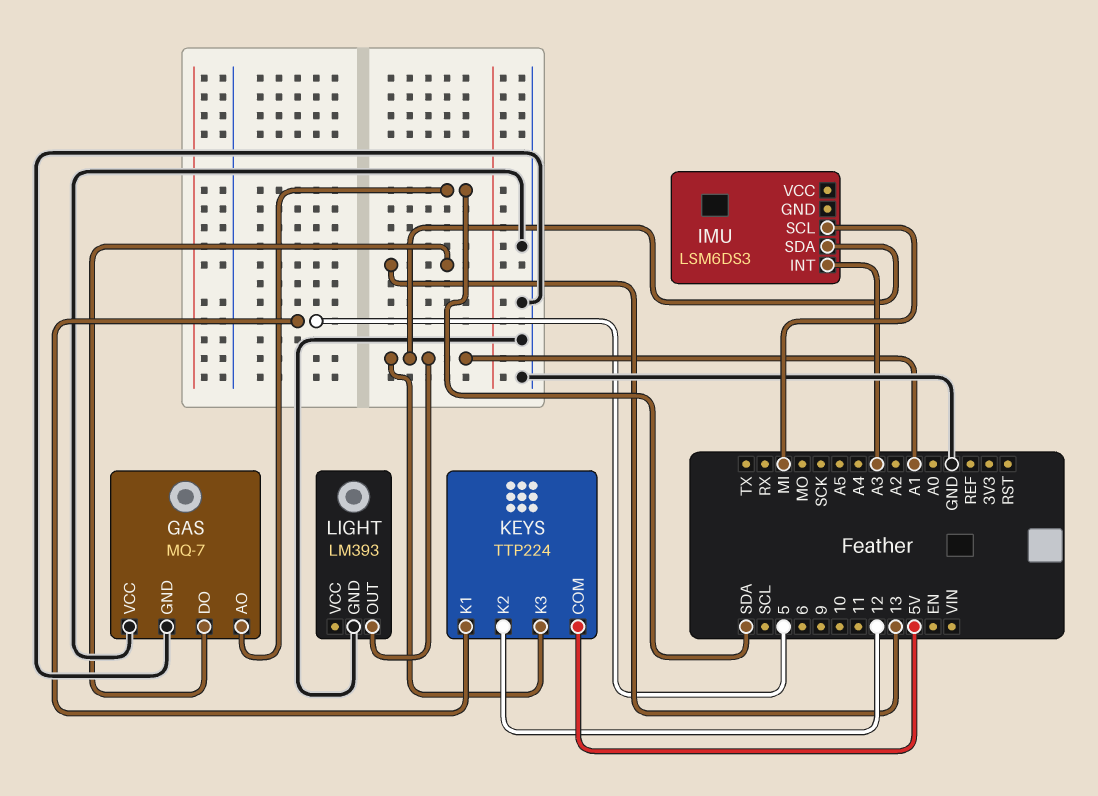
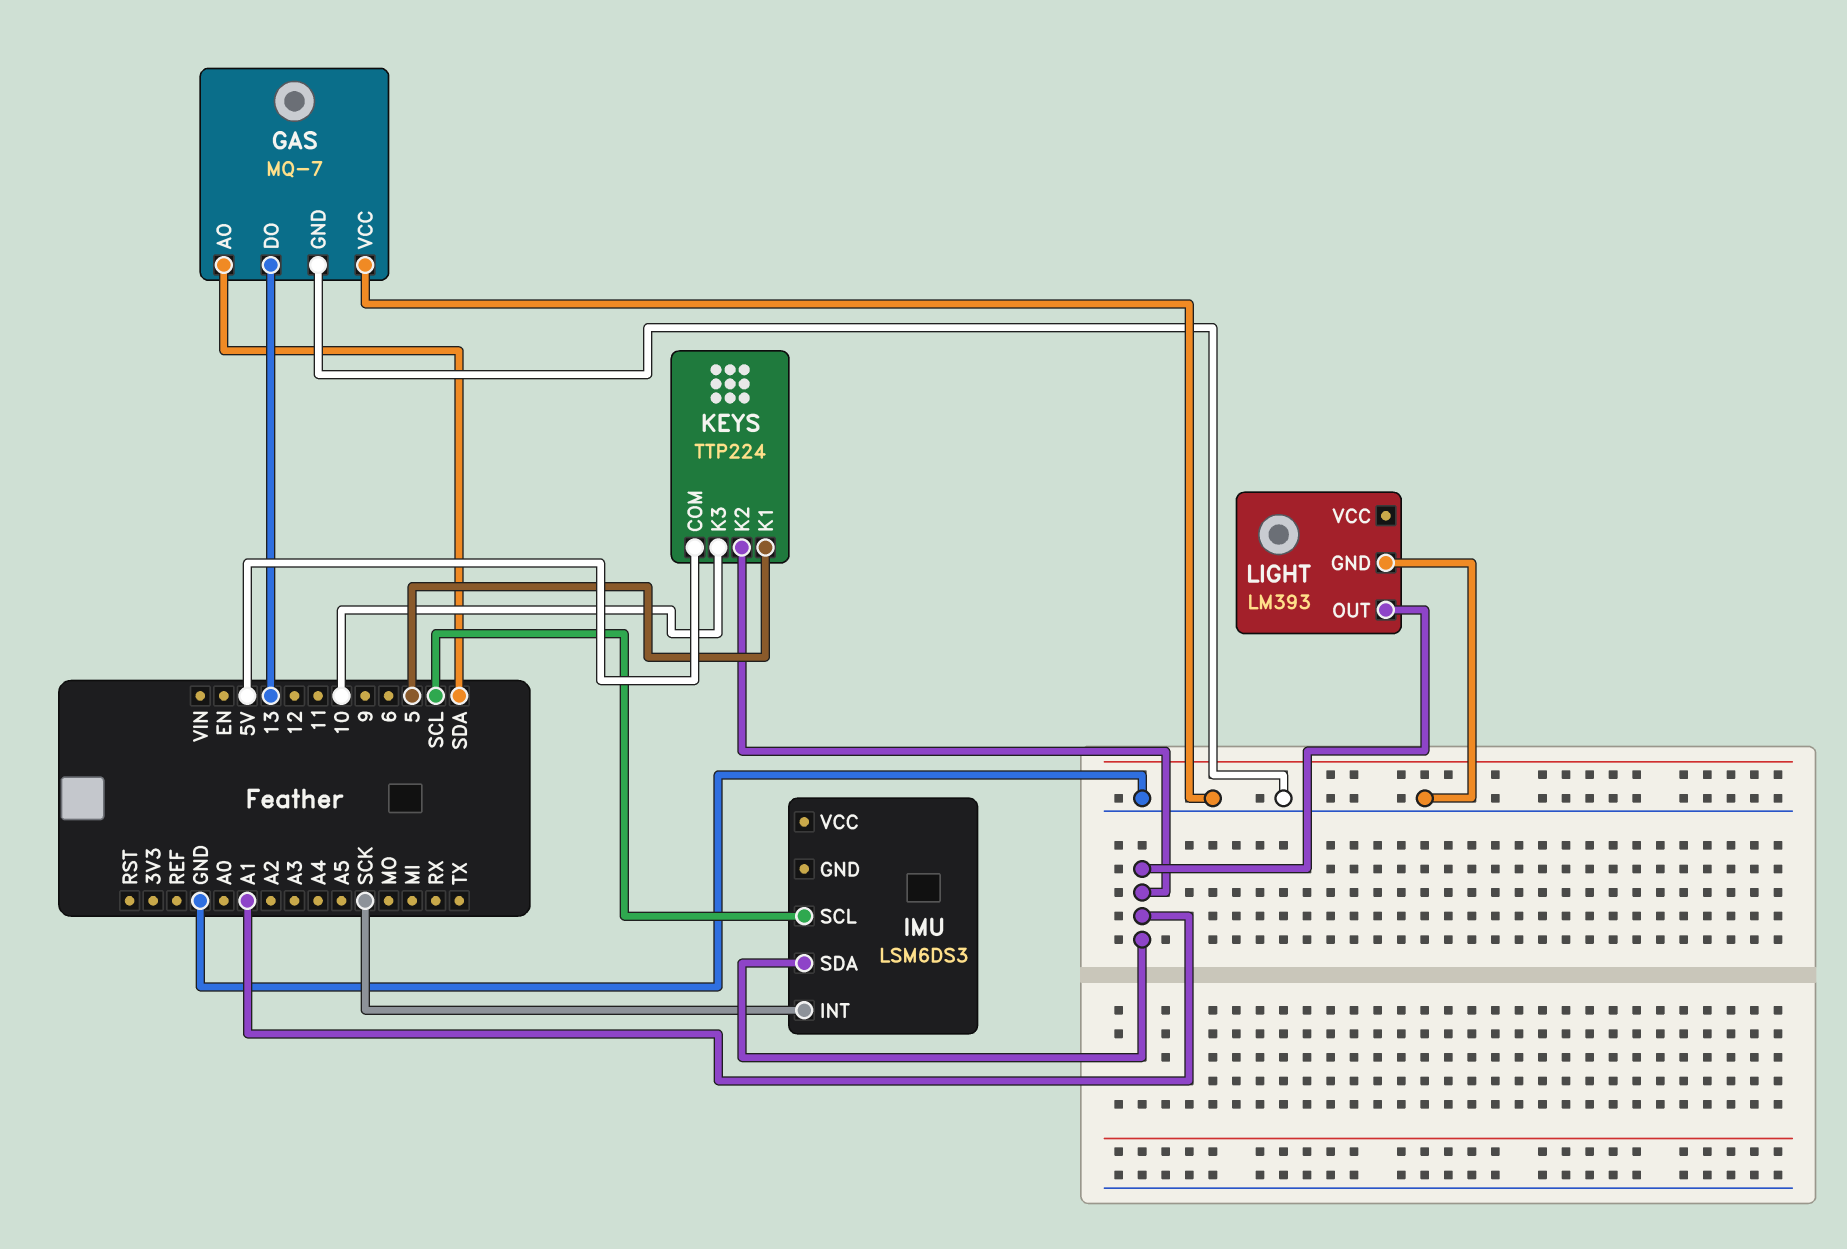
IMU pin INT: A3 -> SCK
IMU pin SCL: MI -> SCL
KEYS pin K2: 12 -> A1
KEYS pin K3: A1 -> 10

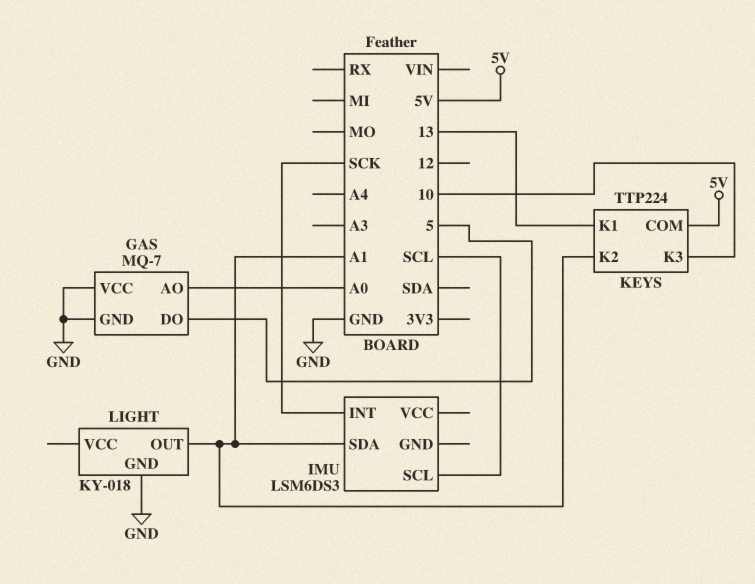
GAS pin AO: SDA -> A0
GAS pin DO: 13 -> 5
KEYS pin K1: 5 -> 13
LIGHT: LM393 -> KY-018

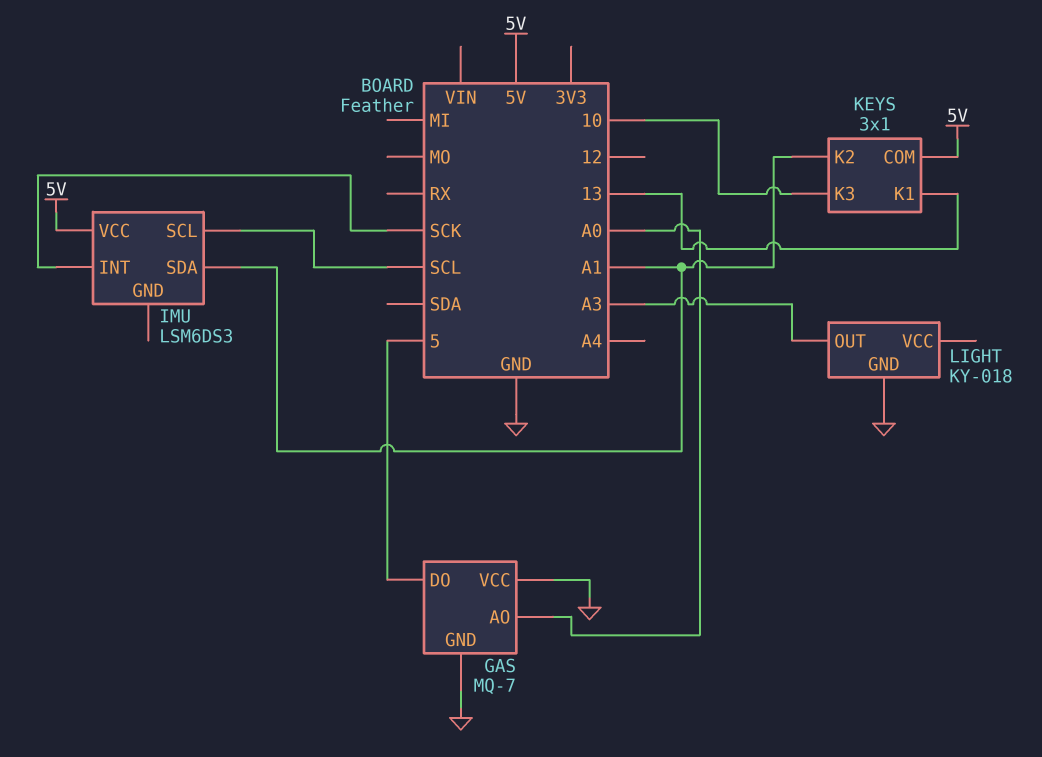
IMU pin VCC: none -> 5V
KEYS: TTP224 -> 3x1
LIGHT pin OUT: A1 -> A3

